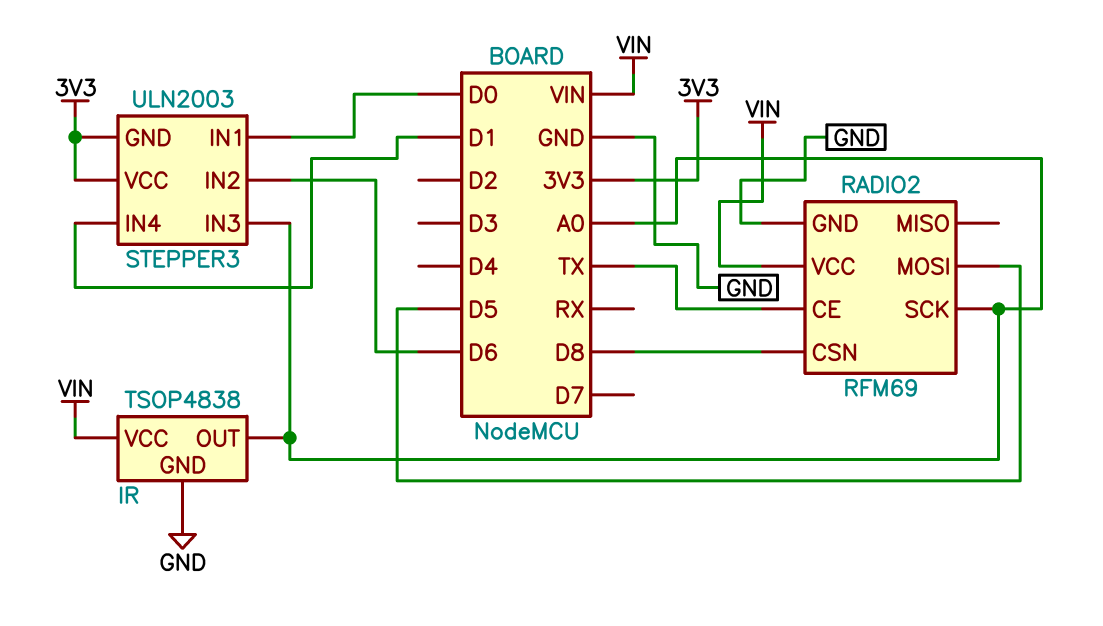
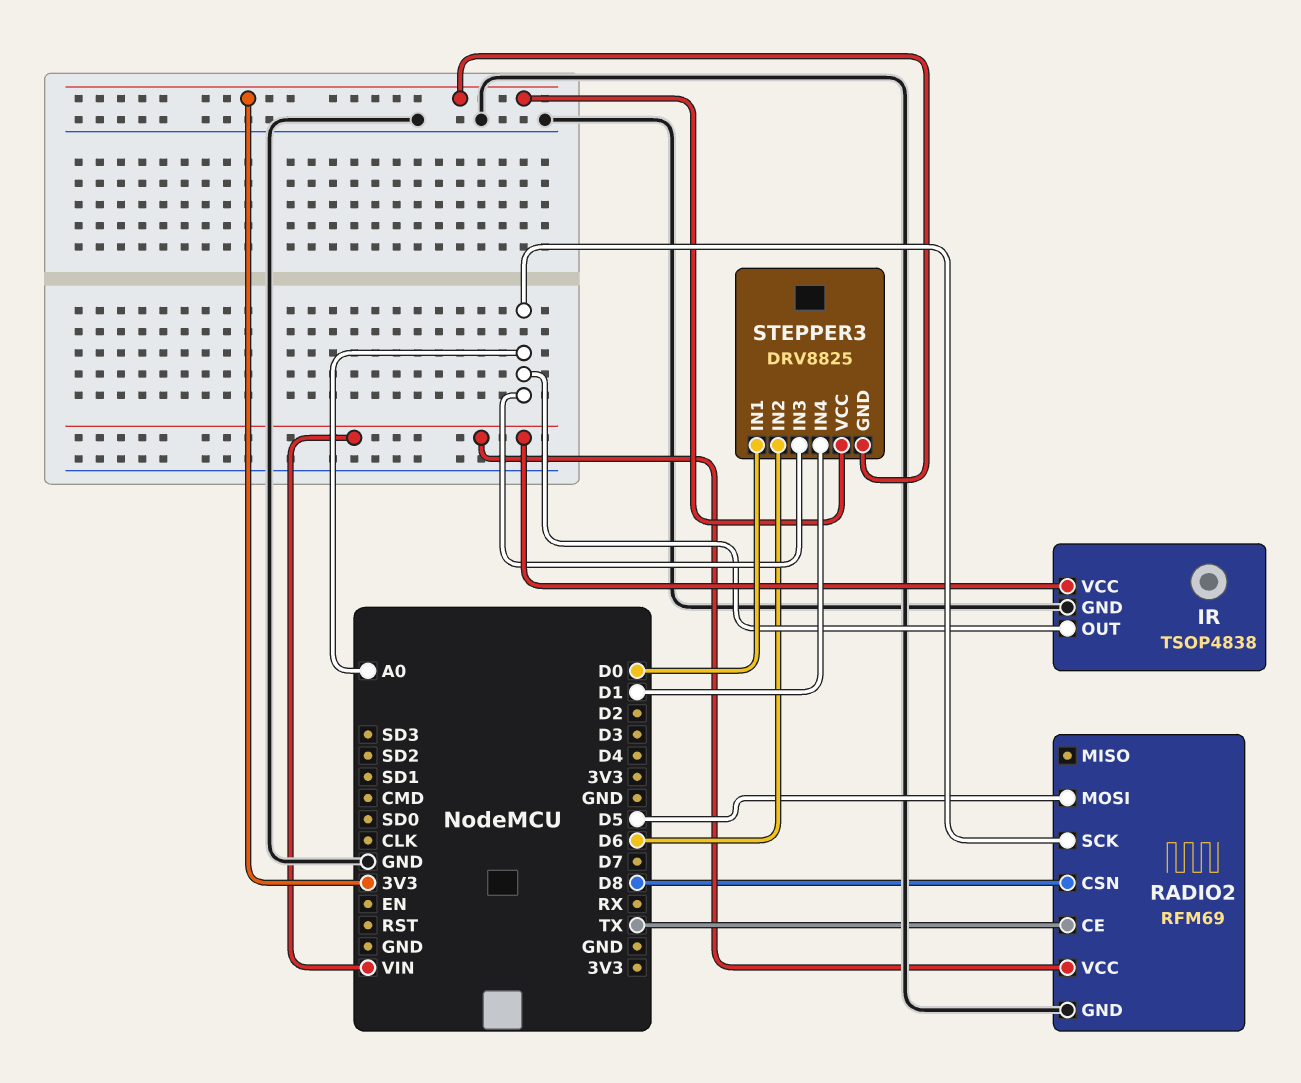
STEPPER3: ULN2003 -> DRV8825

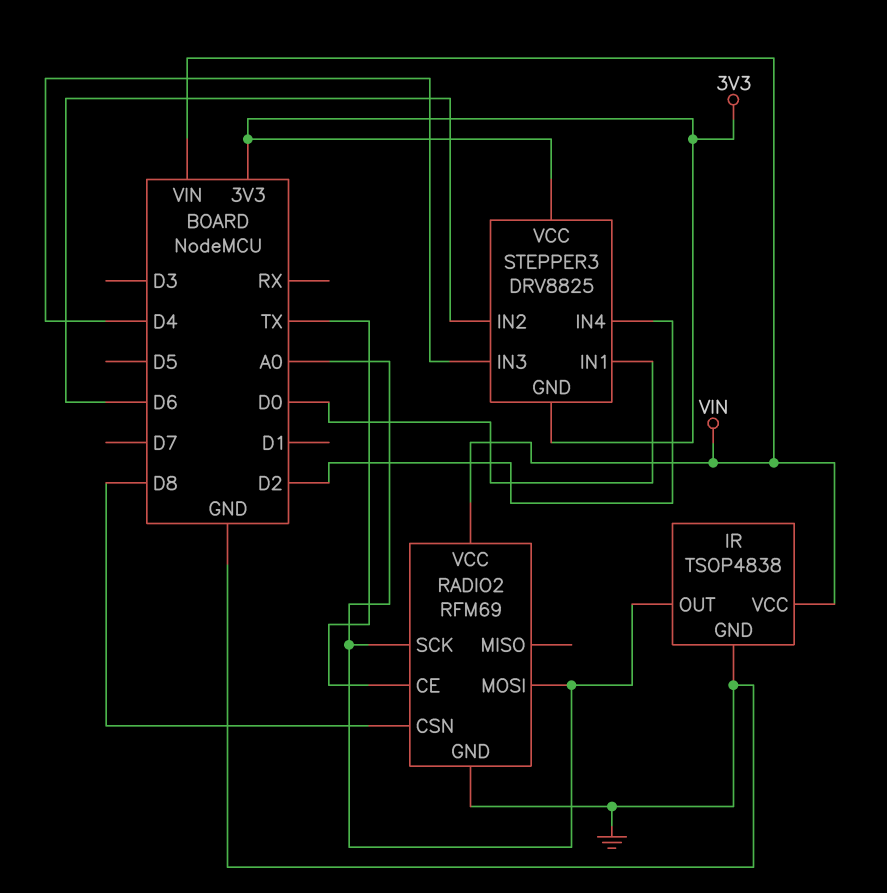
RADIO2 pin MOSI: D5 -> A0
STEPPER3 pin IN3: A0 -> D4
STEPPER3 pin IN4: D1 -> D2

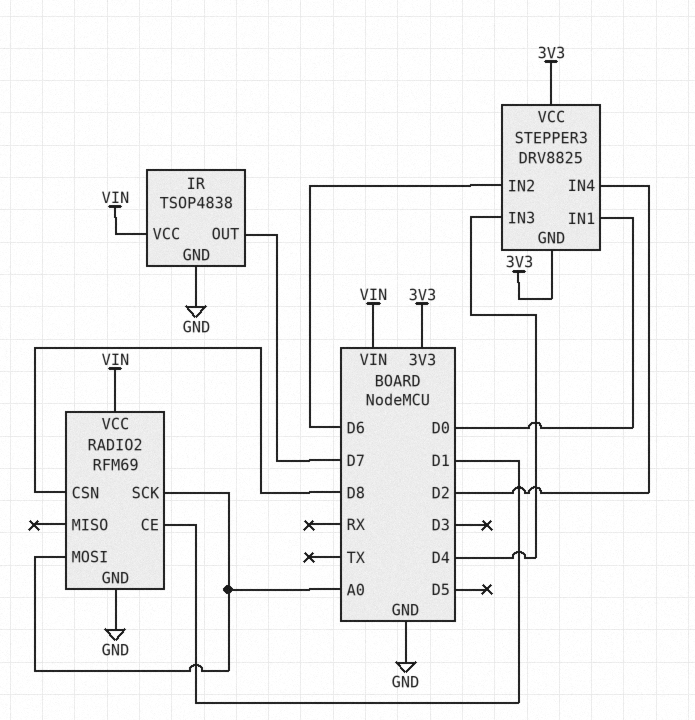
IR pin OUT: A0 -> D7
RADIO2 pin CE: TX -> D1

